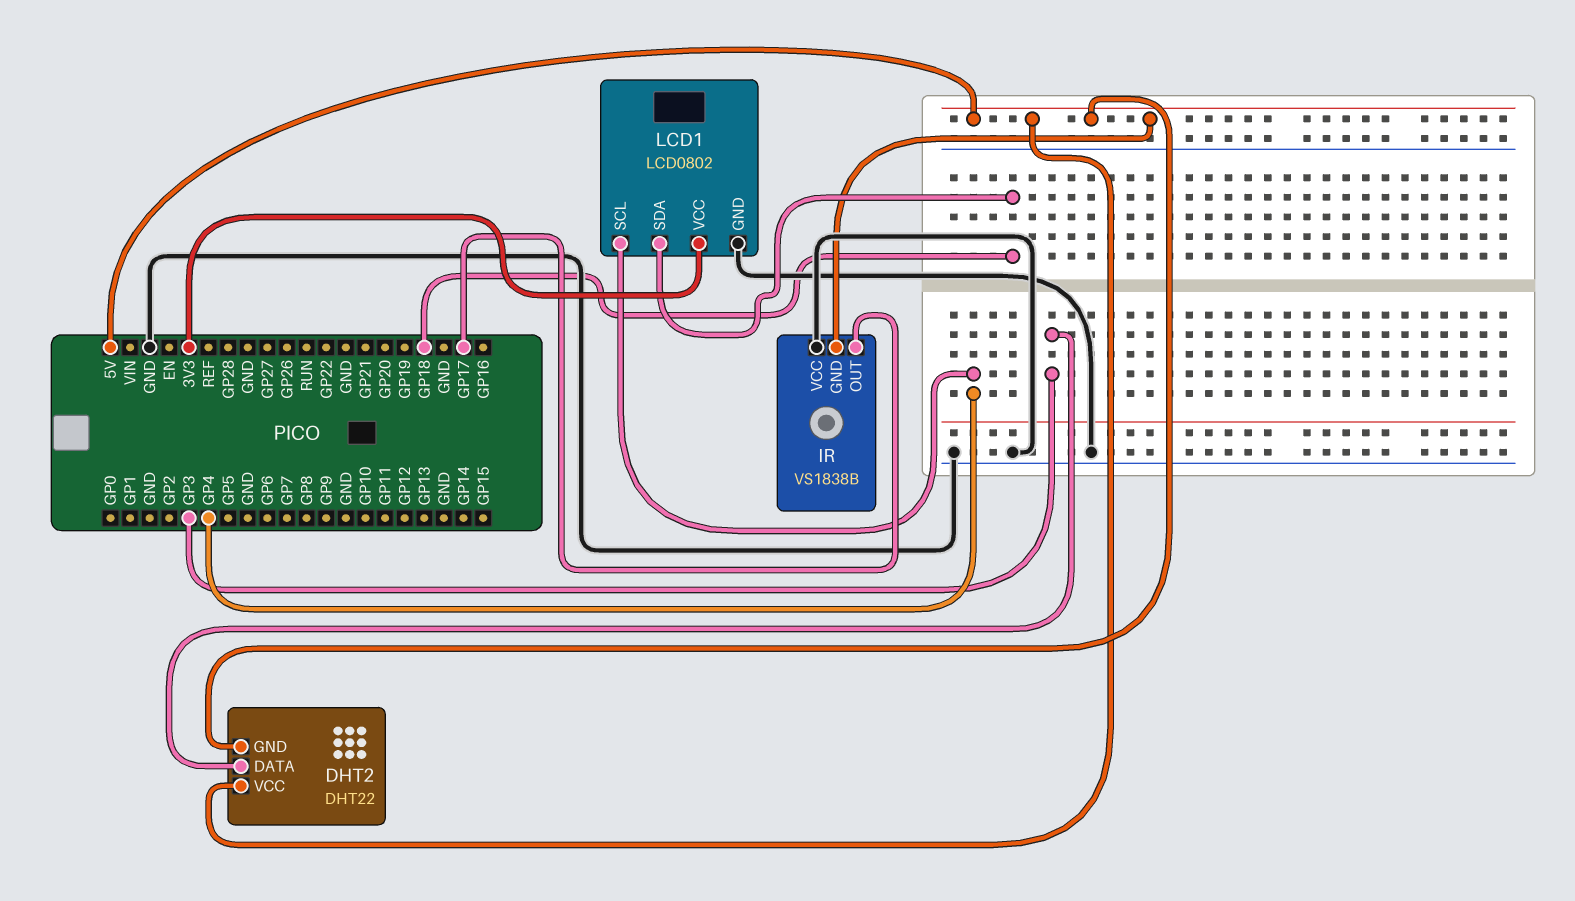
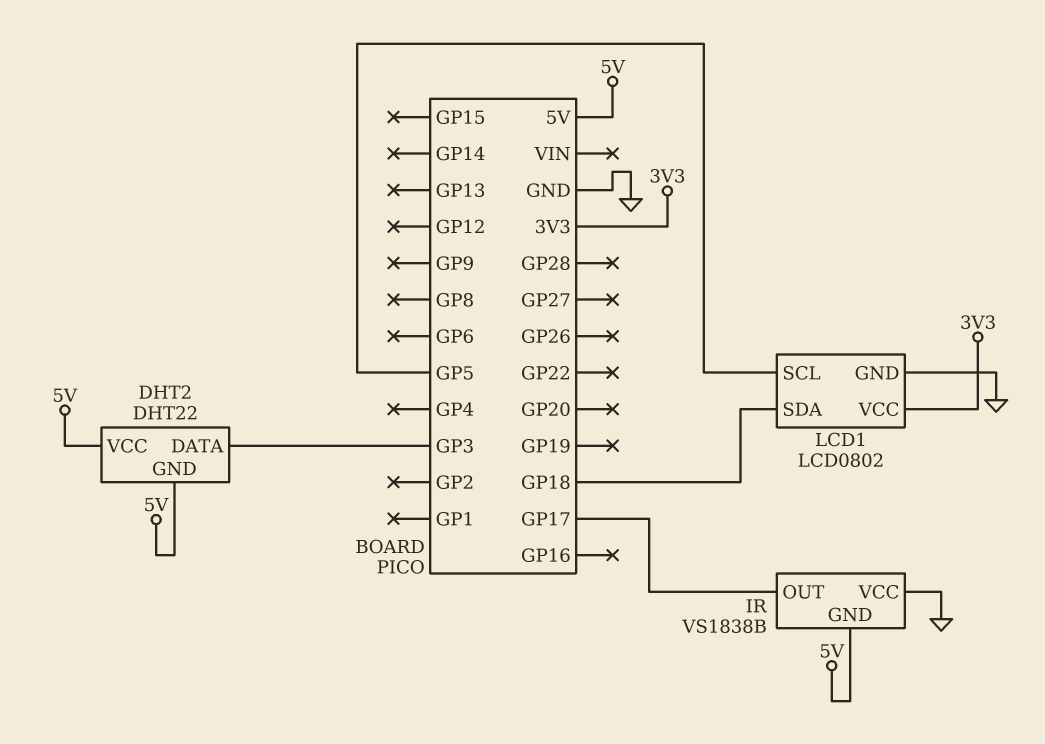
LCD1 pin SCL: GP4 -> GP5

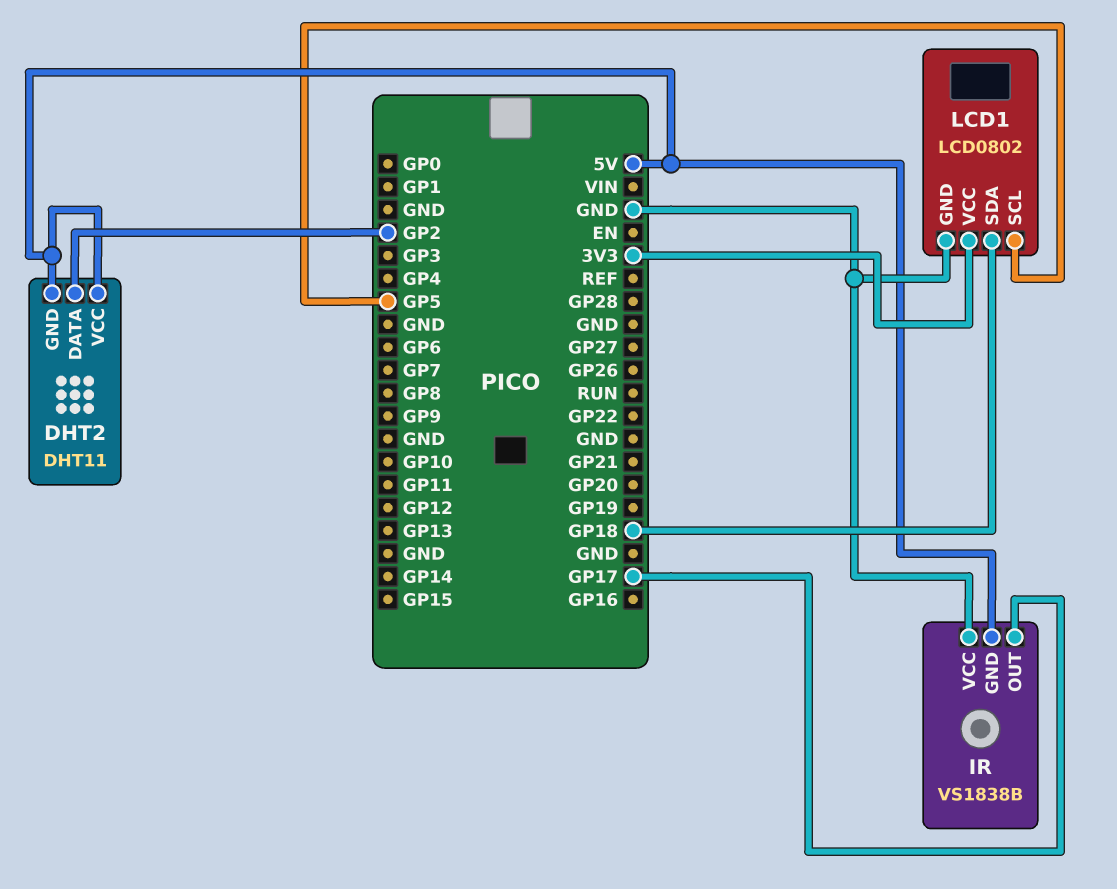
DHT2: DHT22 -> DHT11
DHT2 pin DATA: GP3 -> GP2

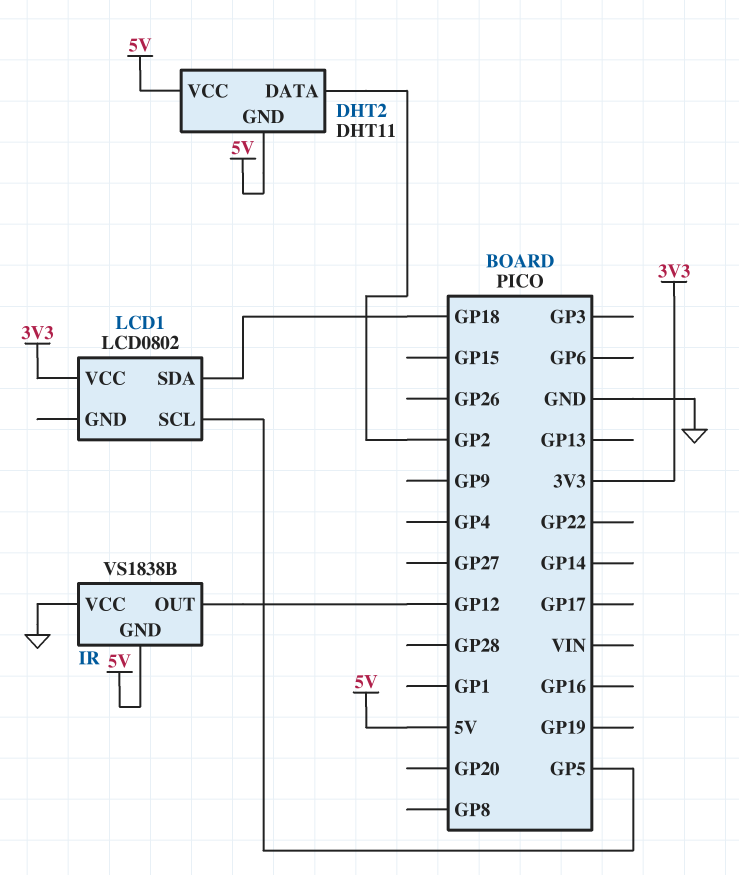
IR pin OUT: GP17 -> GP12
LCD1 pin GND: GND -> none

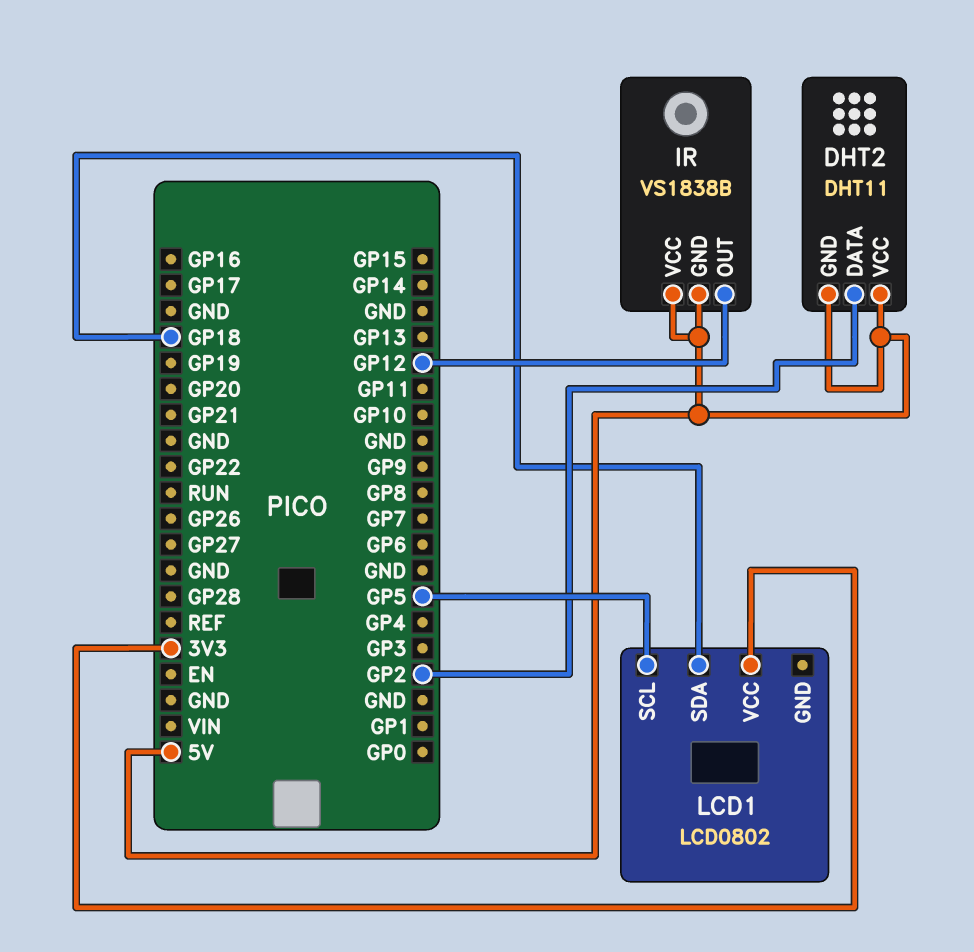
IR pin VCC: GND -> 5V

